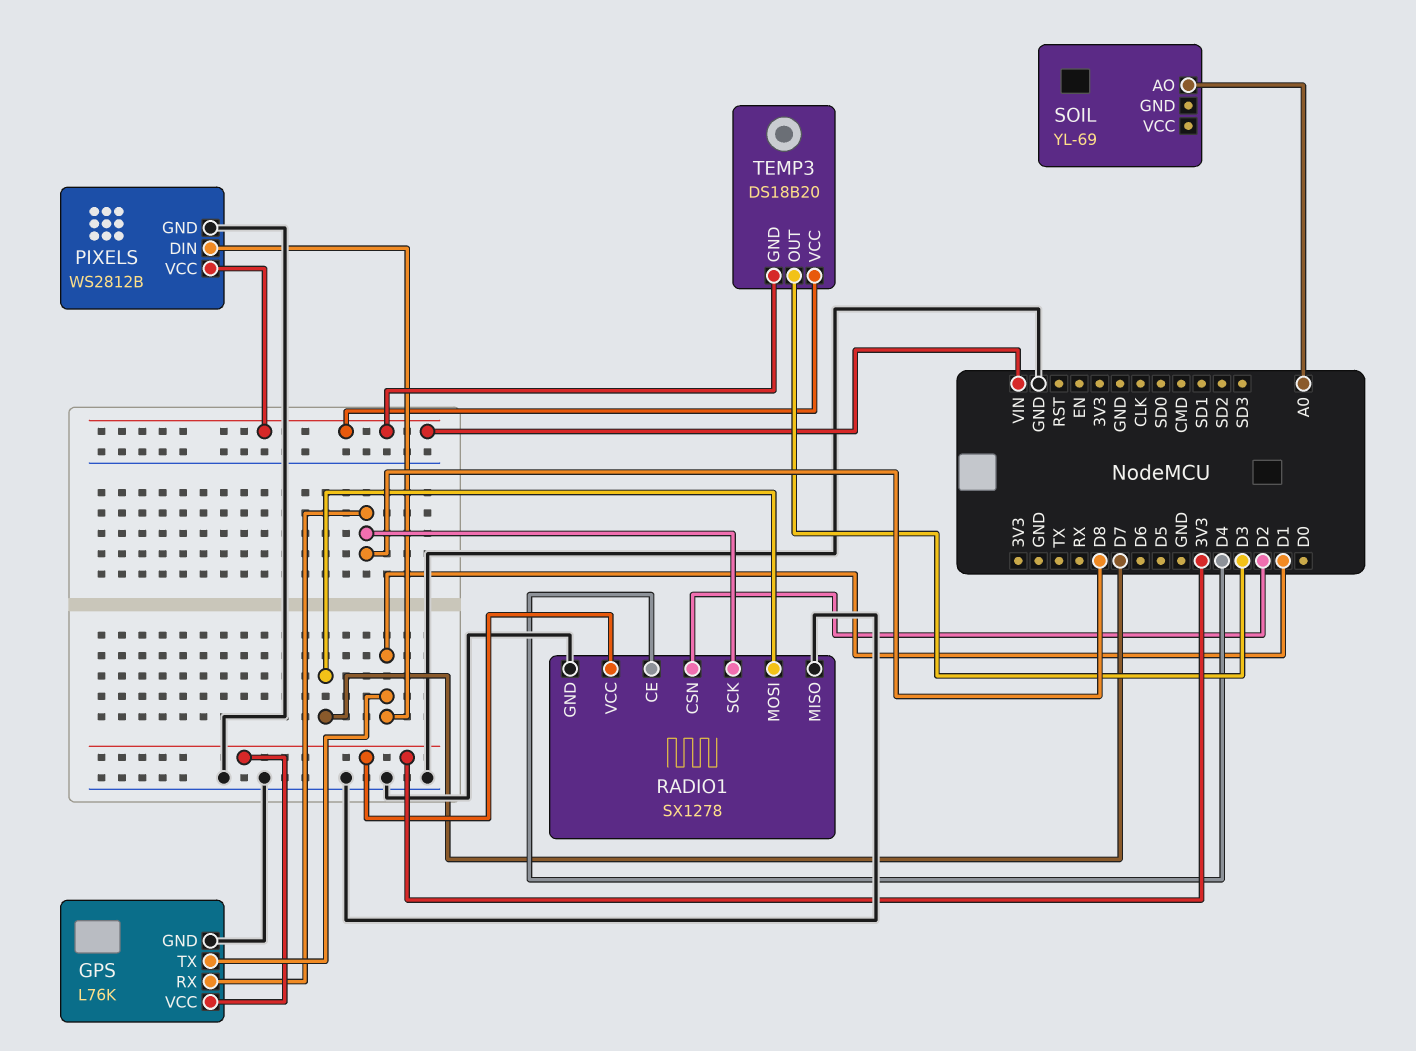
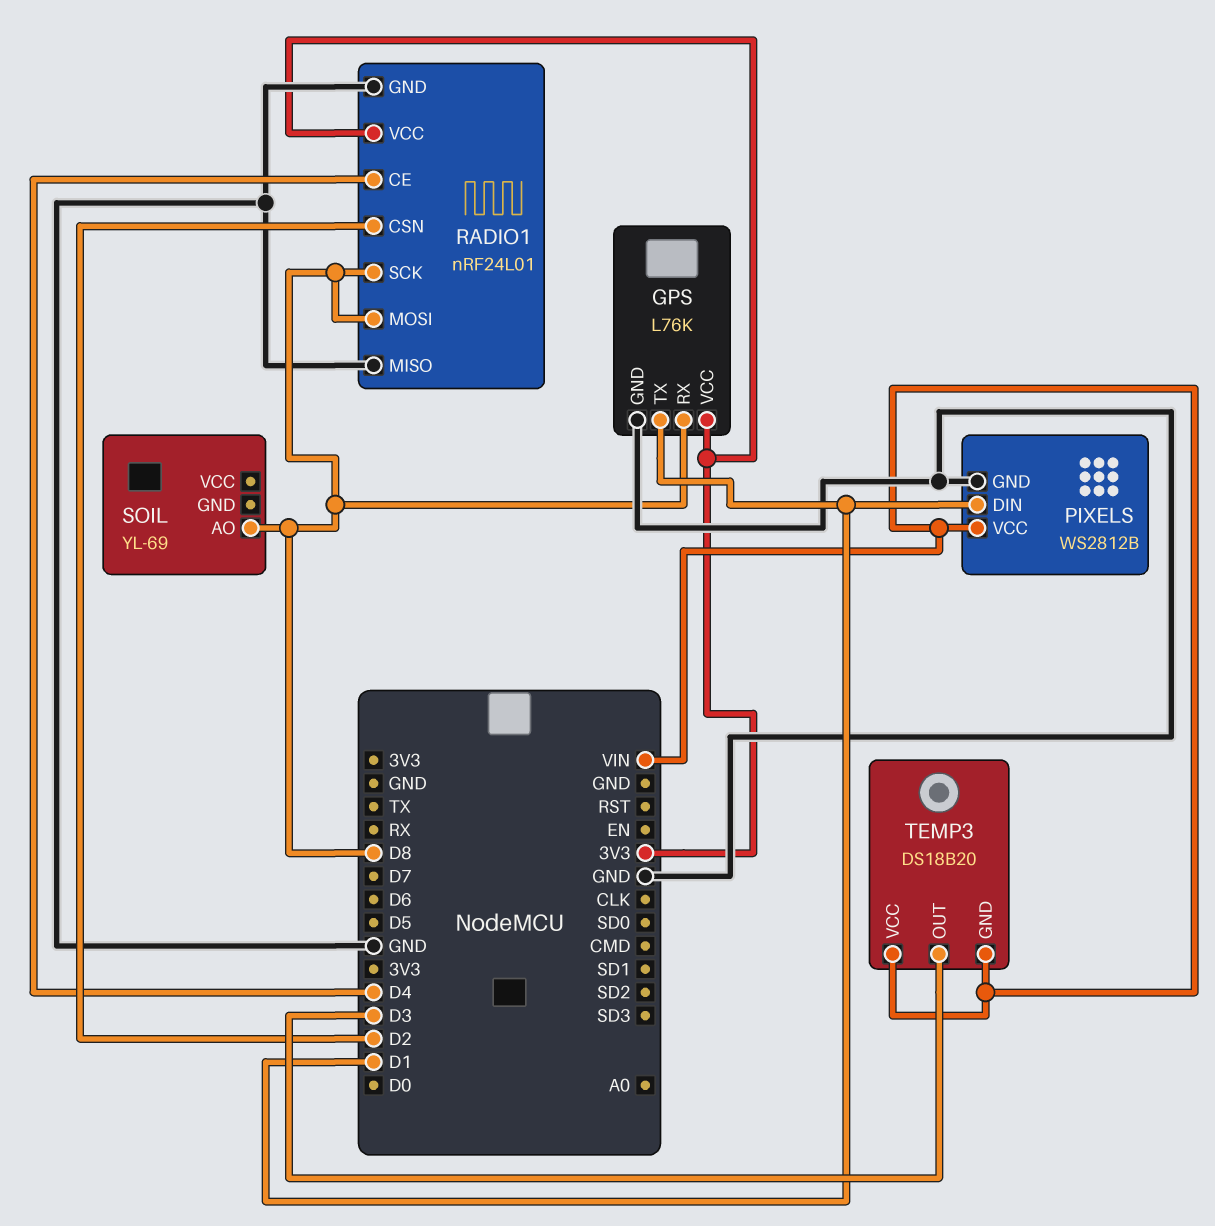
RADIO1: SX1278 -> nRF24L01
RADIO1 pin MOSI: D7 -> D8
SOIL pin AO: A0 -> D8

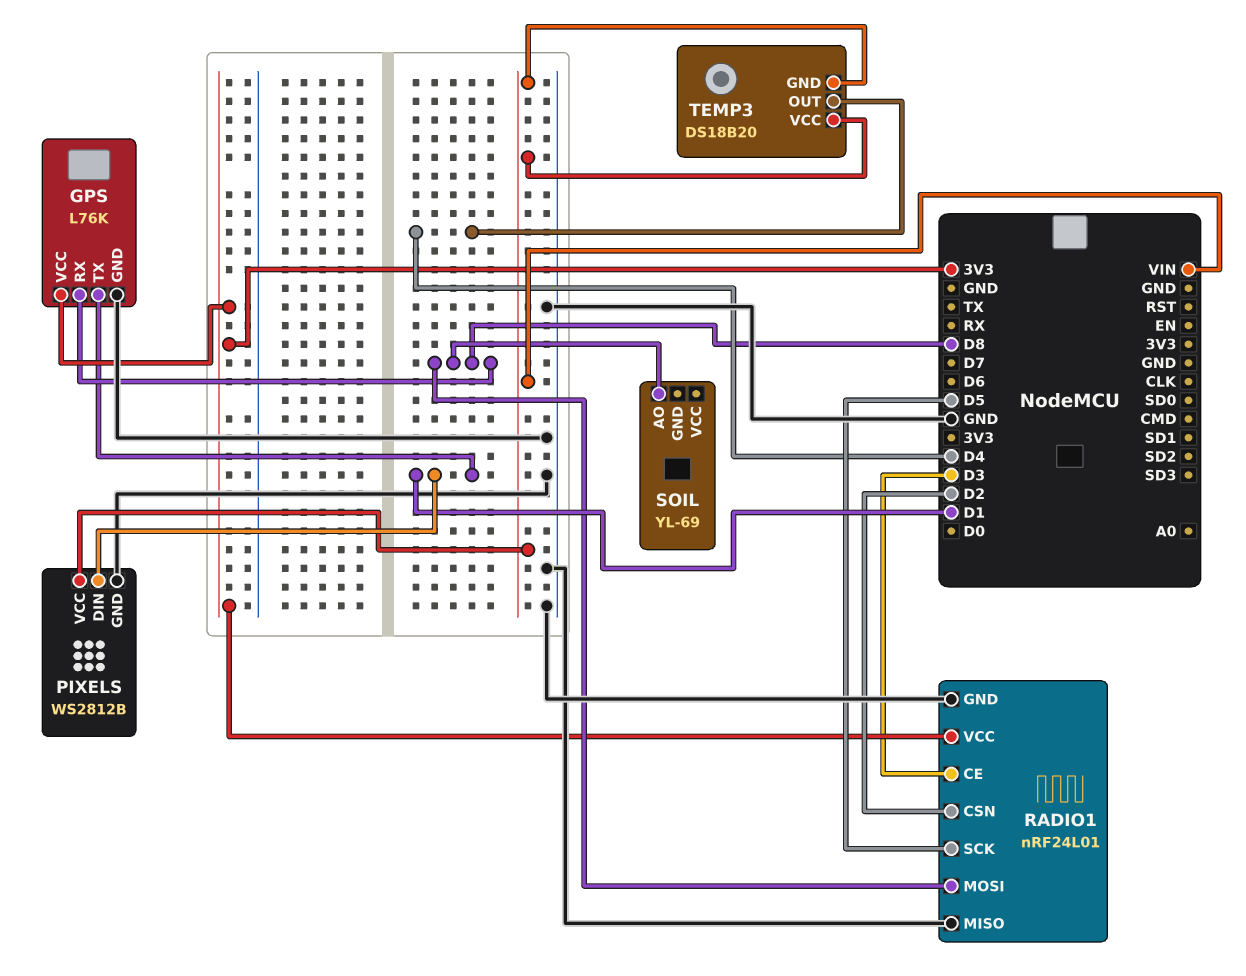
RADIO1 pin CE: D4 -> D3
RADIO1 pin SCK: D8 -> D5
TEMP3 pin OUT: D3 -> D4

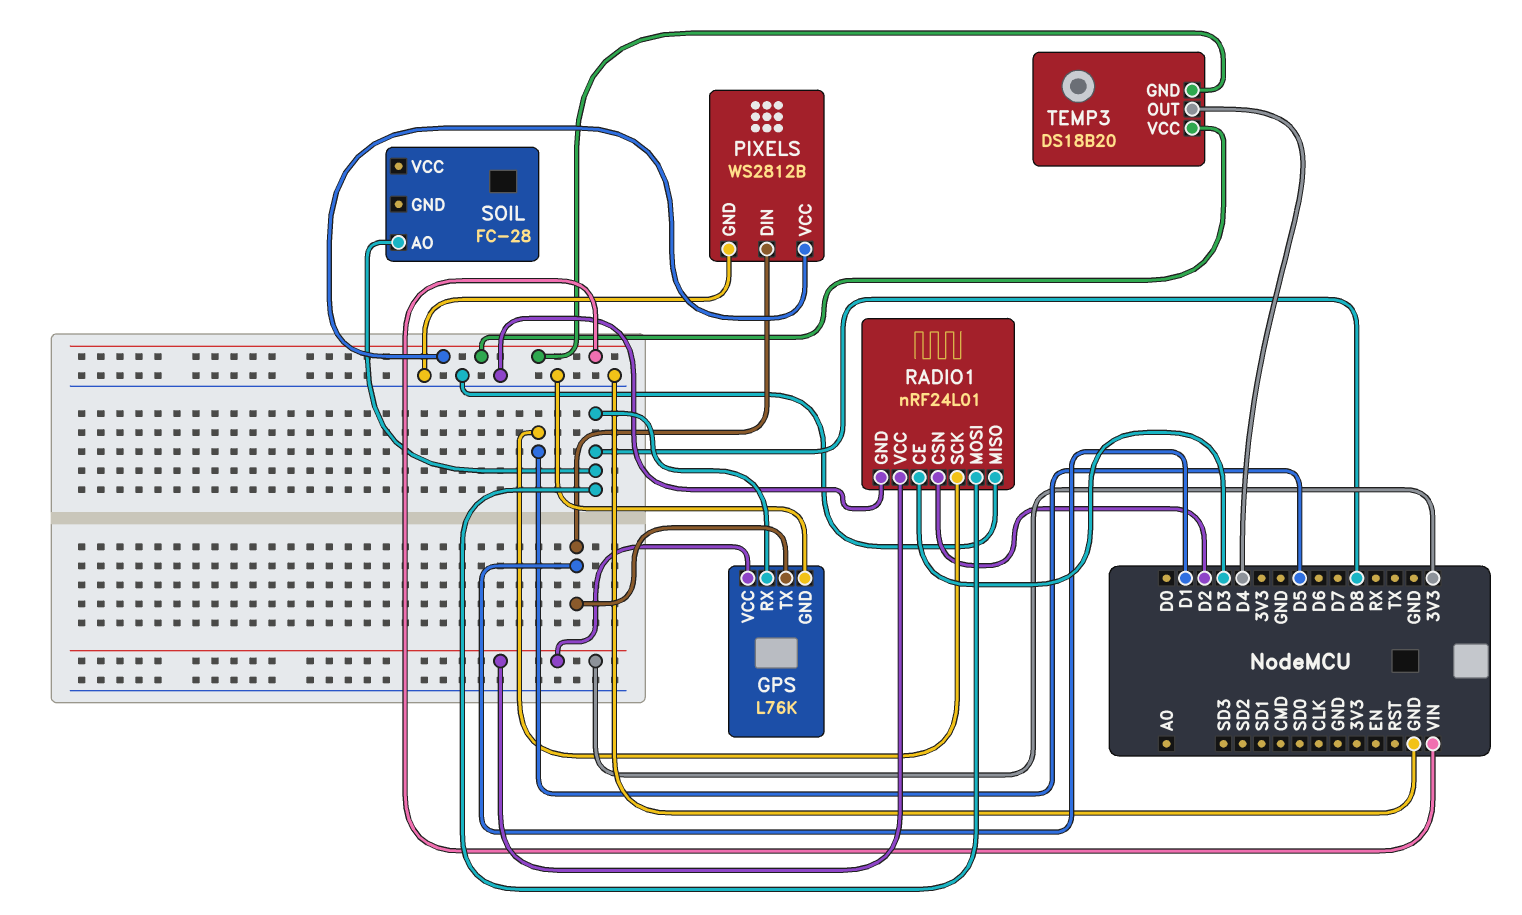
SOIL: YL-69 -> FC-28

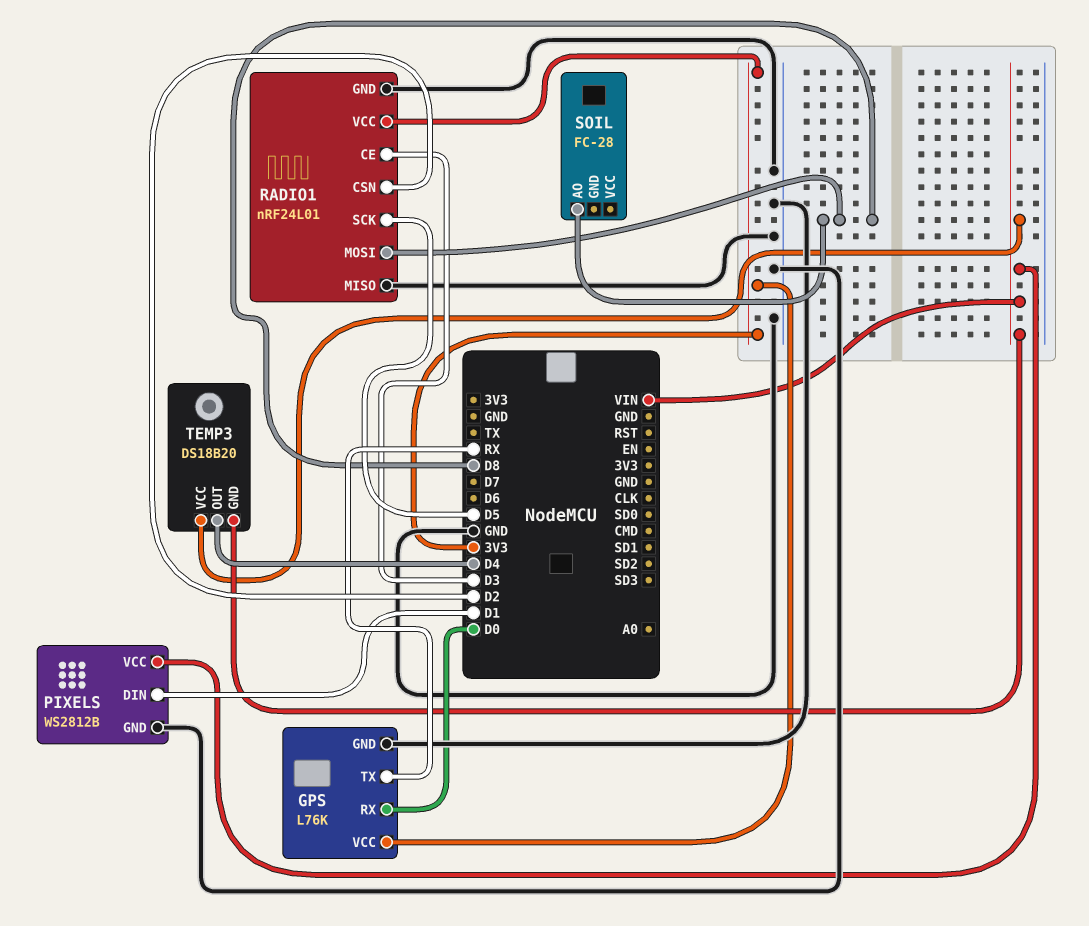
GPS pin RX: D8 -> D0
GPS pin TX: D1 -> RX

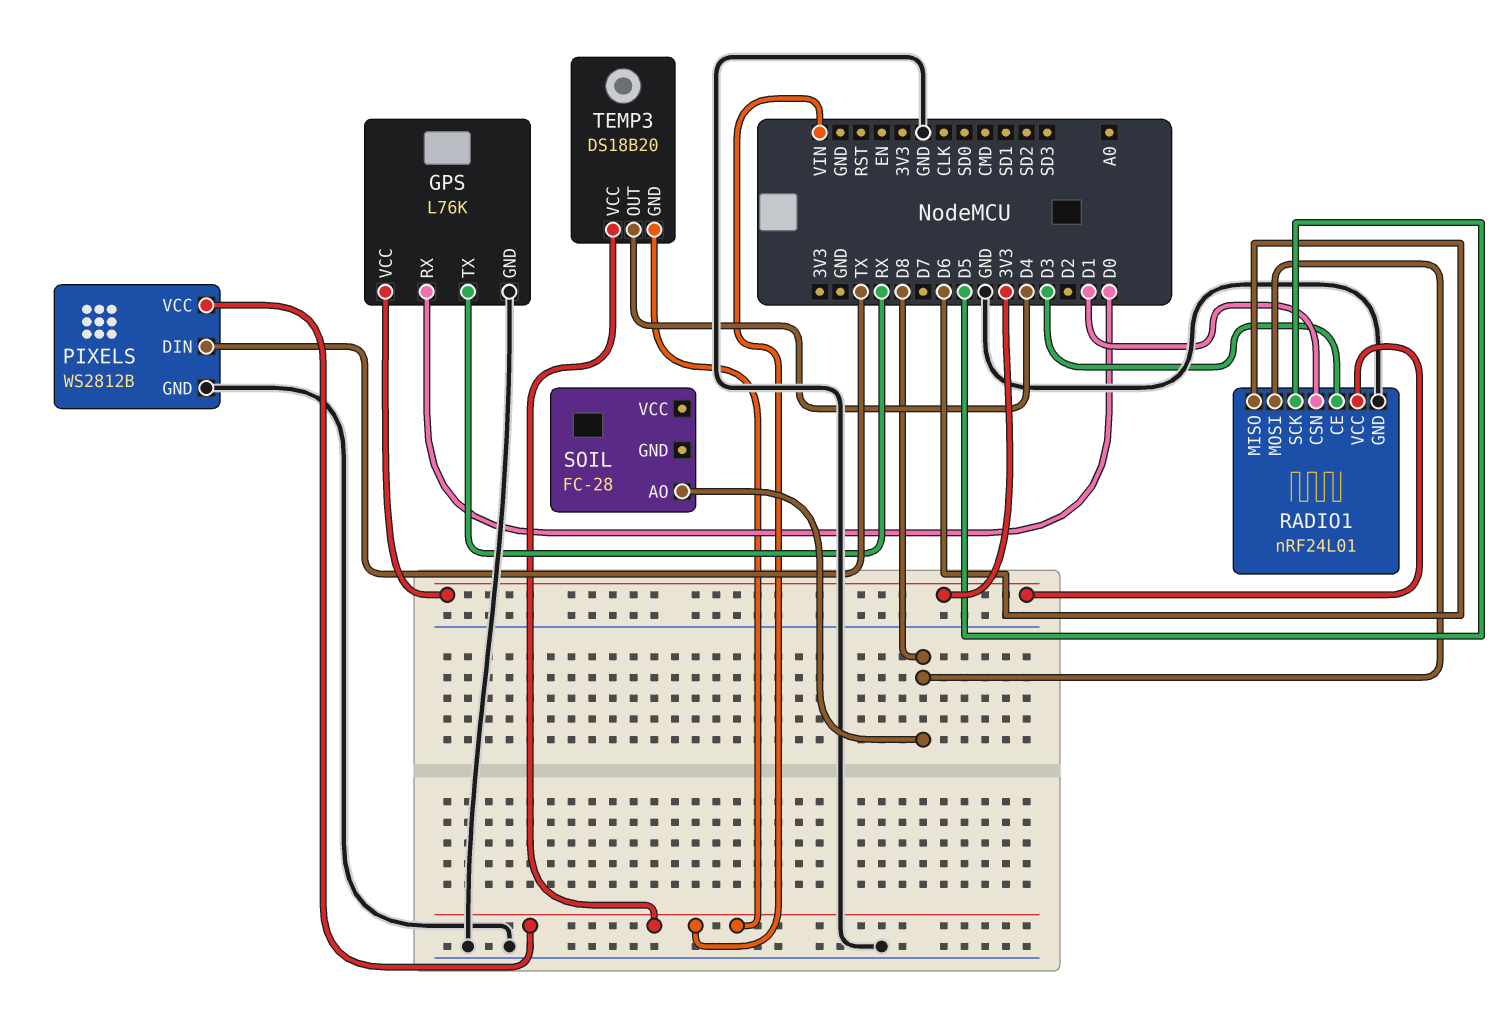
PIXELS pin DIN: D1 -> TX
RADIO1 pin CSN: D2 -> D1
RADIO1 pin MISO: GND -> D6

